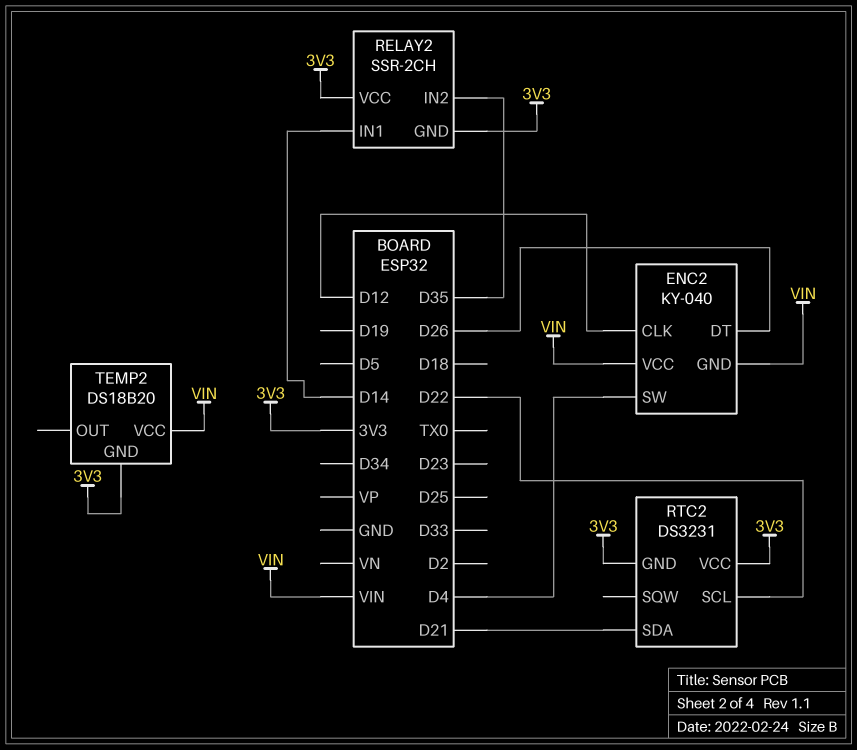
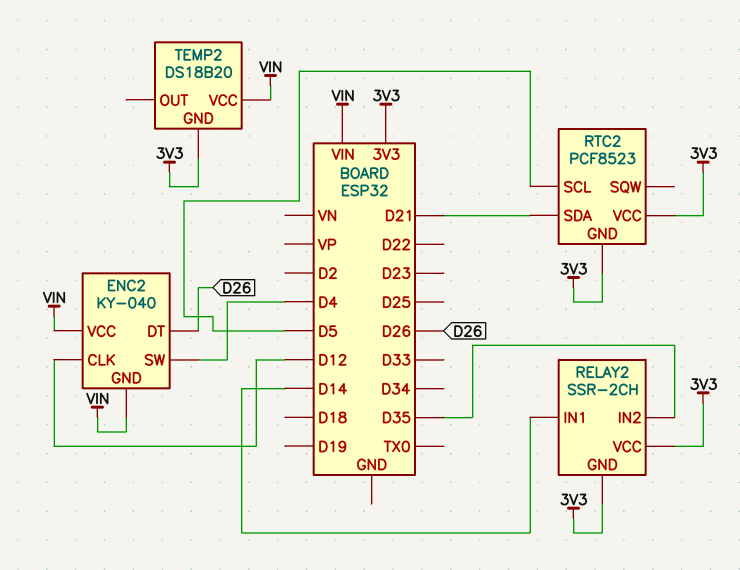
RTC2: DS3231 -> PCF8523
RTC2 pin SCL: D22 -> D5

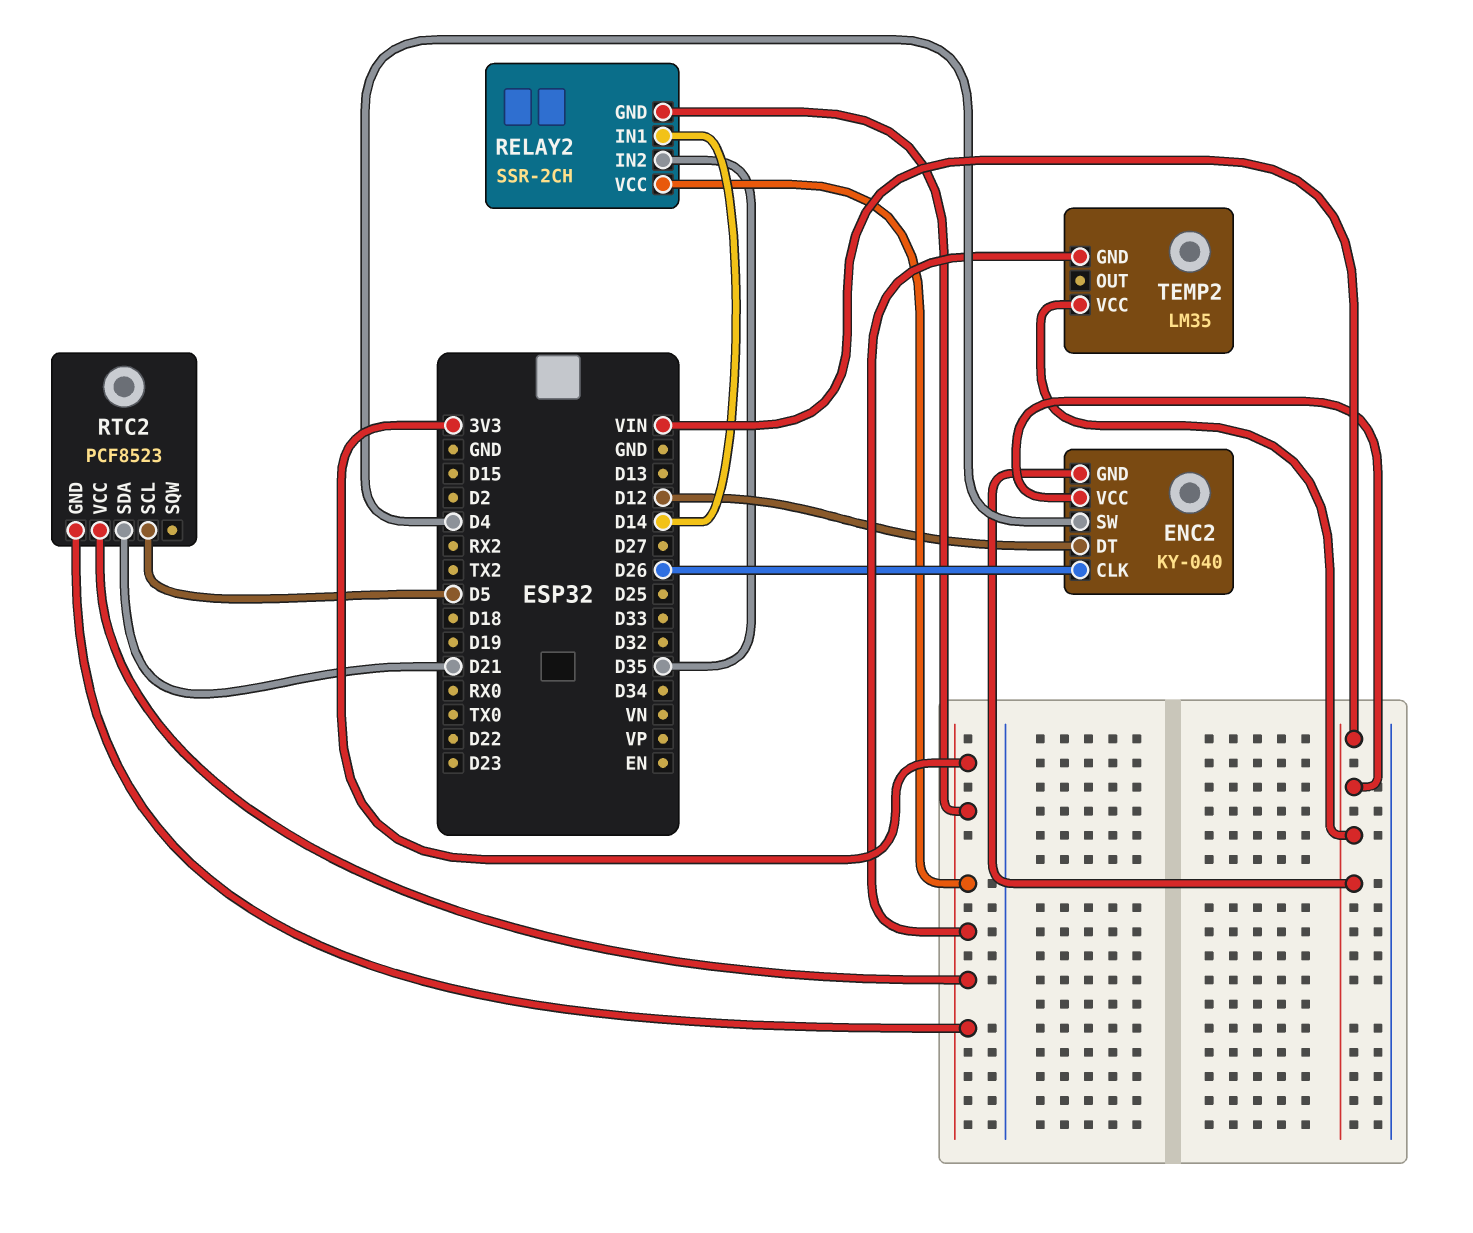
ENC2 pin CLK: D12 -> D26
ENC2 pin DT: D26 -> D12
TEMP2: DS18B20 -> LM35

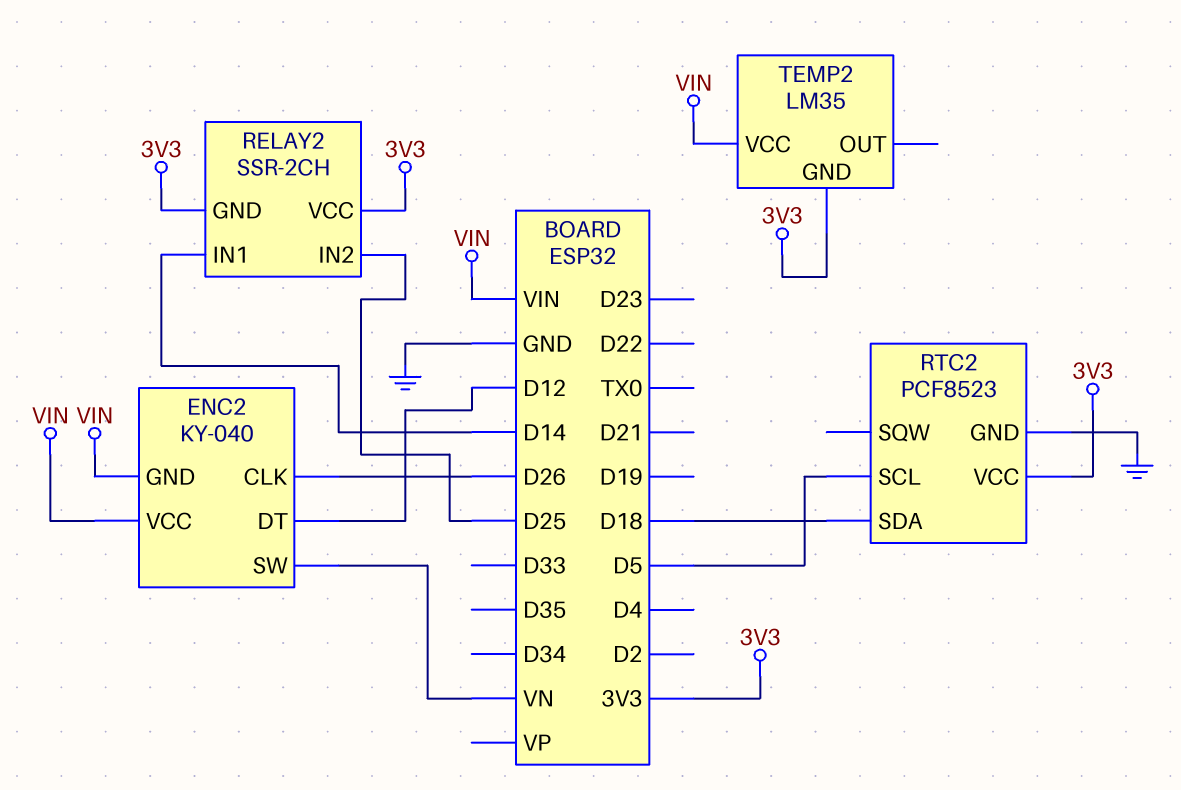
ENC2 pin SW: D4 -> VN
RELAY2 pin IN2: D35 -> D25
RTC2 pin GND: 3V3 -> GND
RTC2 pin SDA: D21 -> D18

